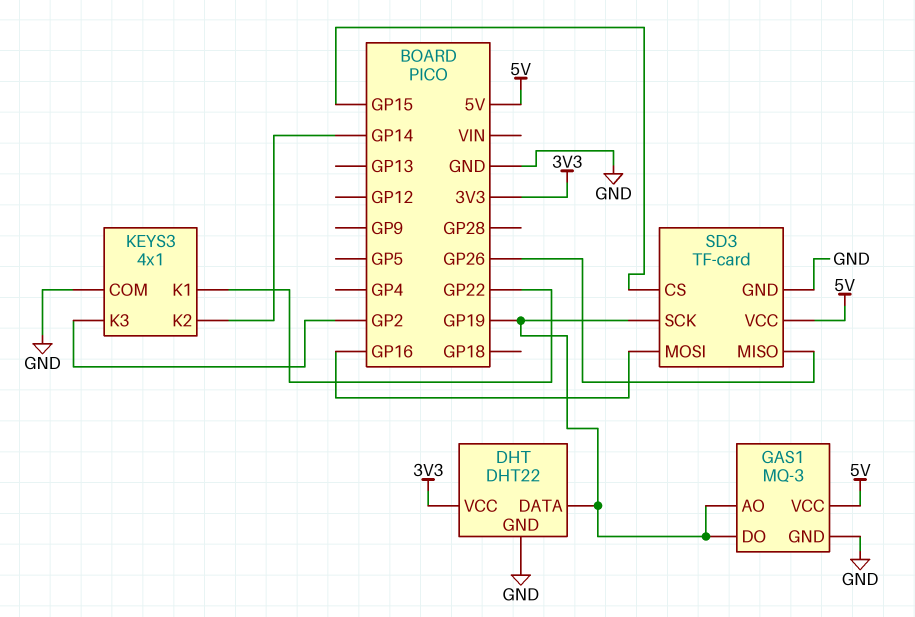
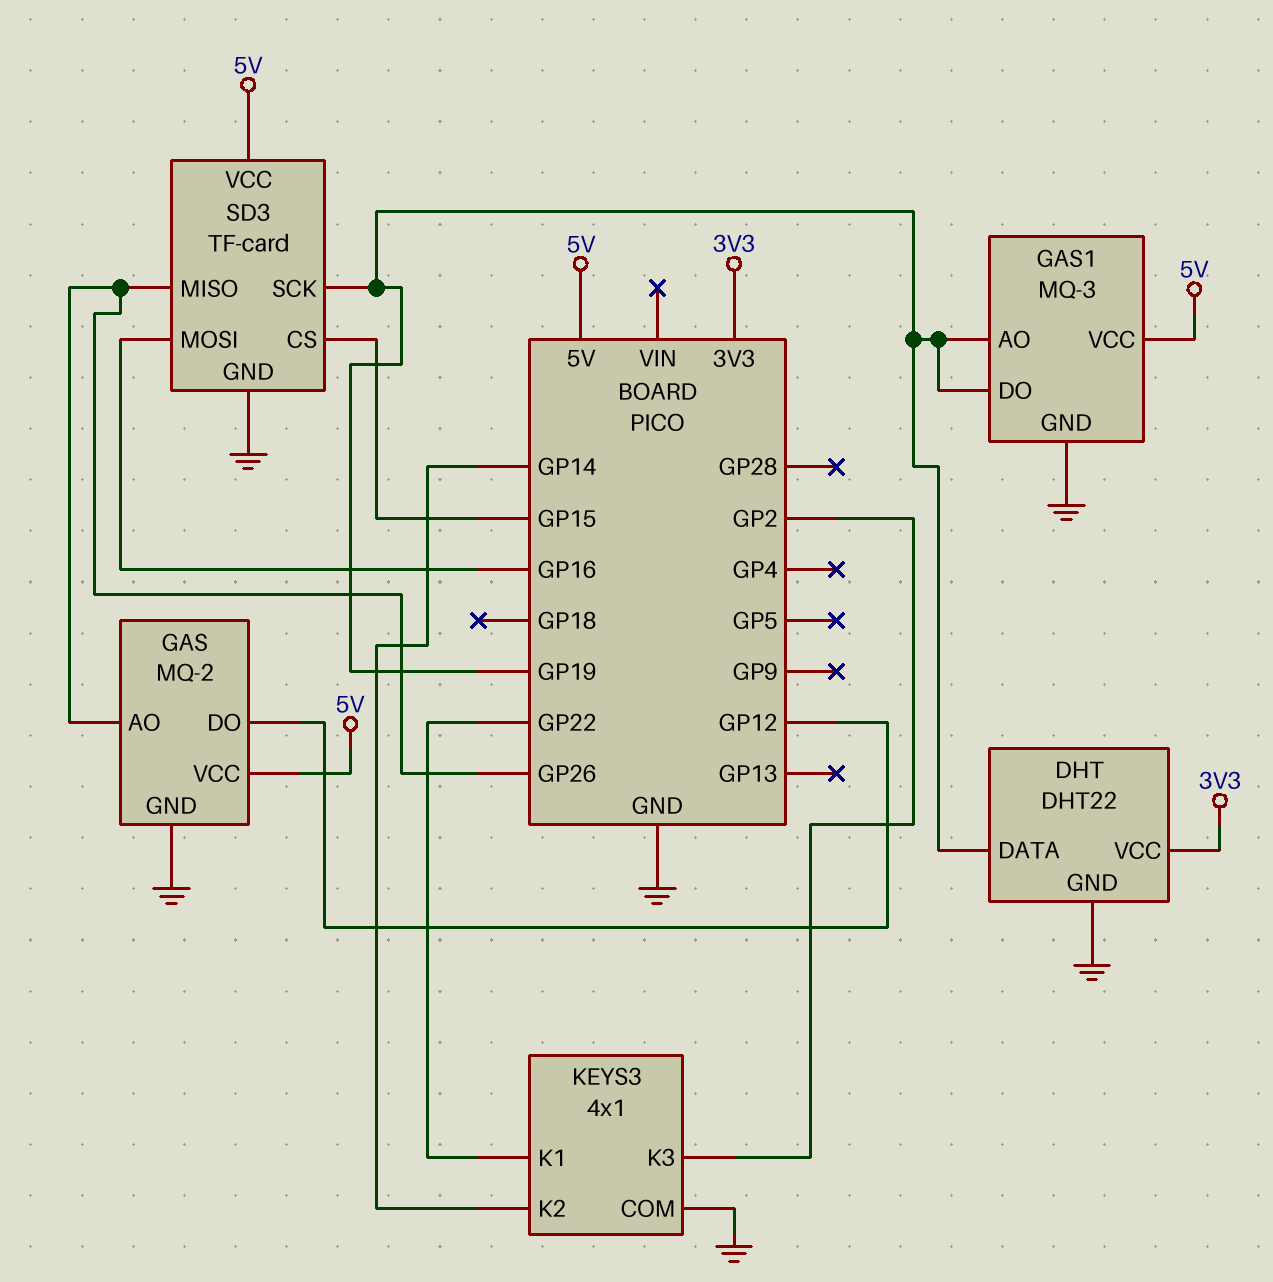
GAS: none -> MQ-2
GAS pin AO: none -> GP26
GAS pin DO: none -> GP12
GAS pin GND: none -> GND
GAS pin VCC: none -> 5V

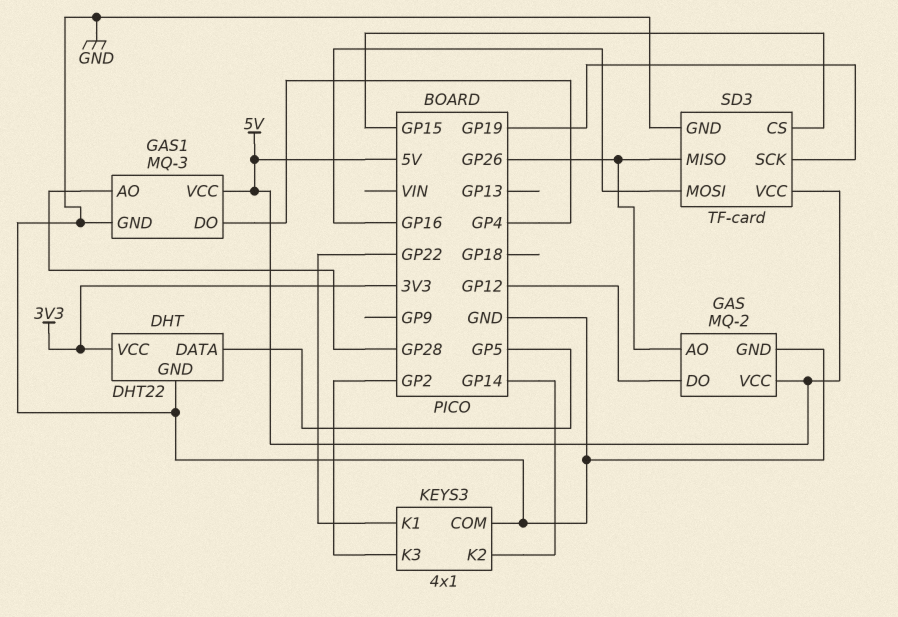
DHT pin DATA: GP19 -> GP5
GAS1 pin AO: GP19 -> GP28
GAS1 pin DO: GP19 -> GP4

